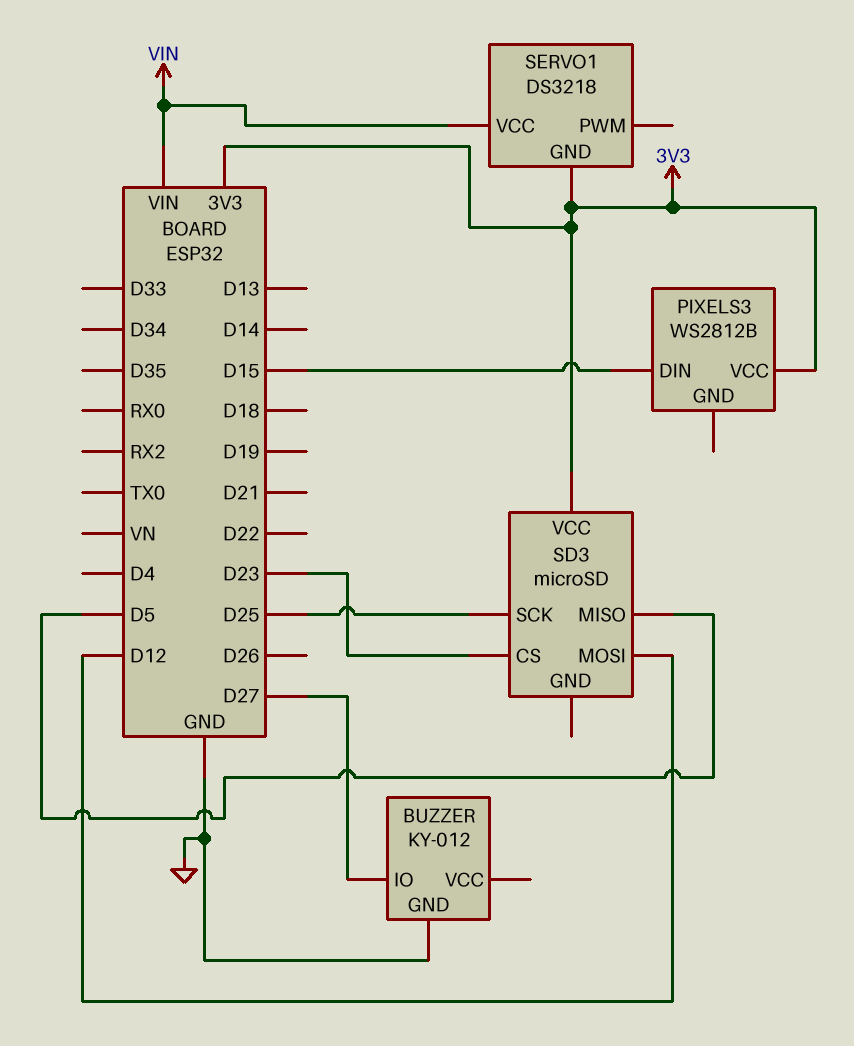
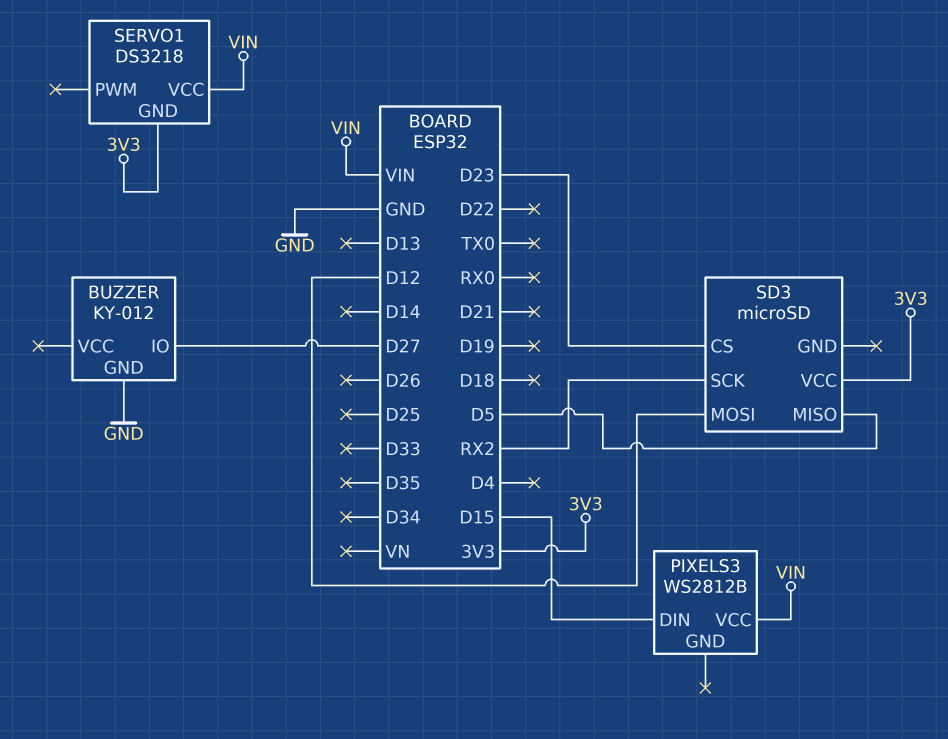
PIXELS3 pin VCC: 3V3 -> VIN
SD3 pin SCK: D25 -> RX2

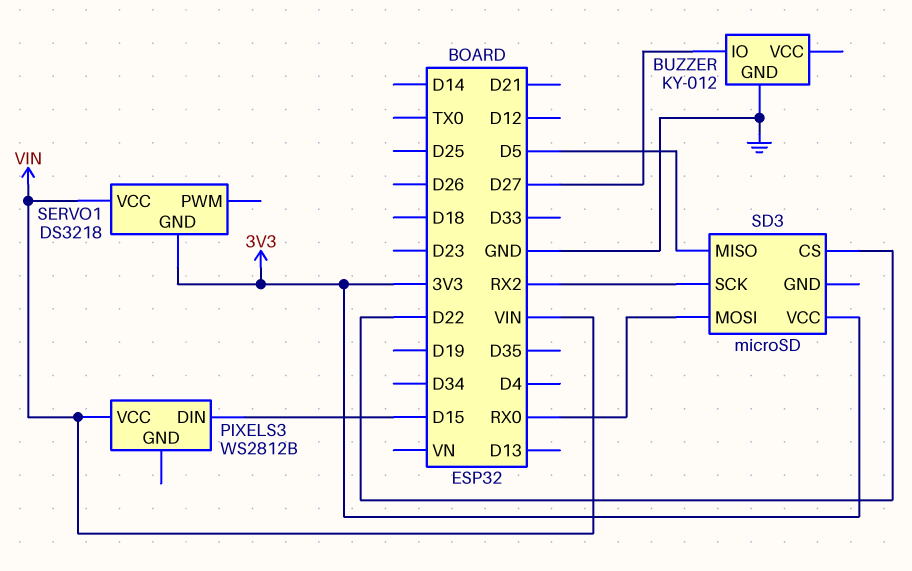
SD3 pin CS: D23 -> D22
SD3 pin MOSI: D12 -> RX0

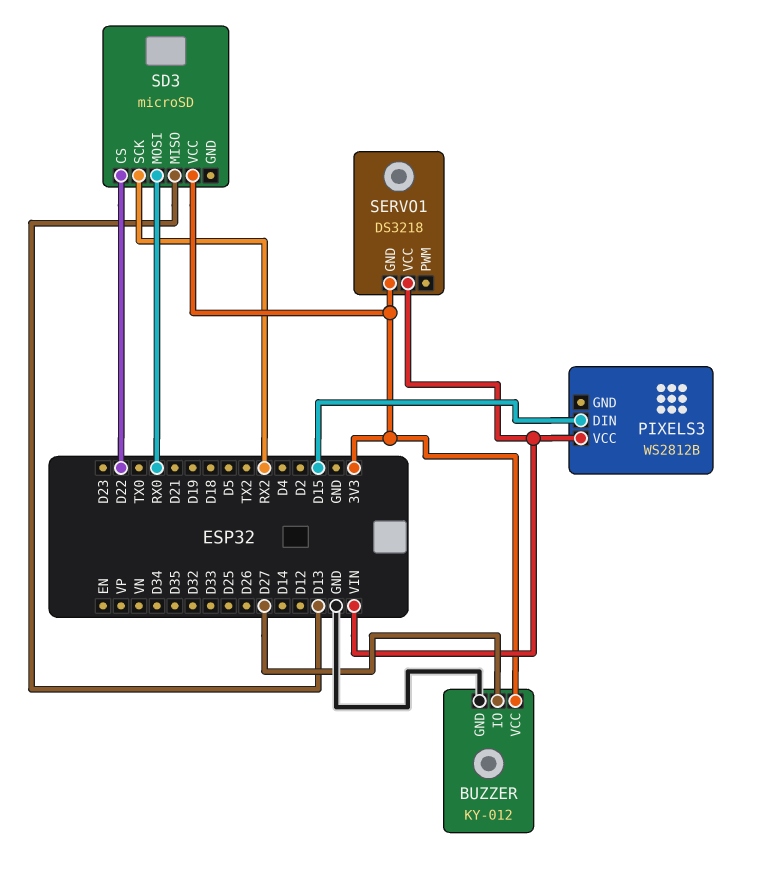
BUZZER pin VCC: none -> 3V3
SD3 pin MISO: D5 -> D13

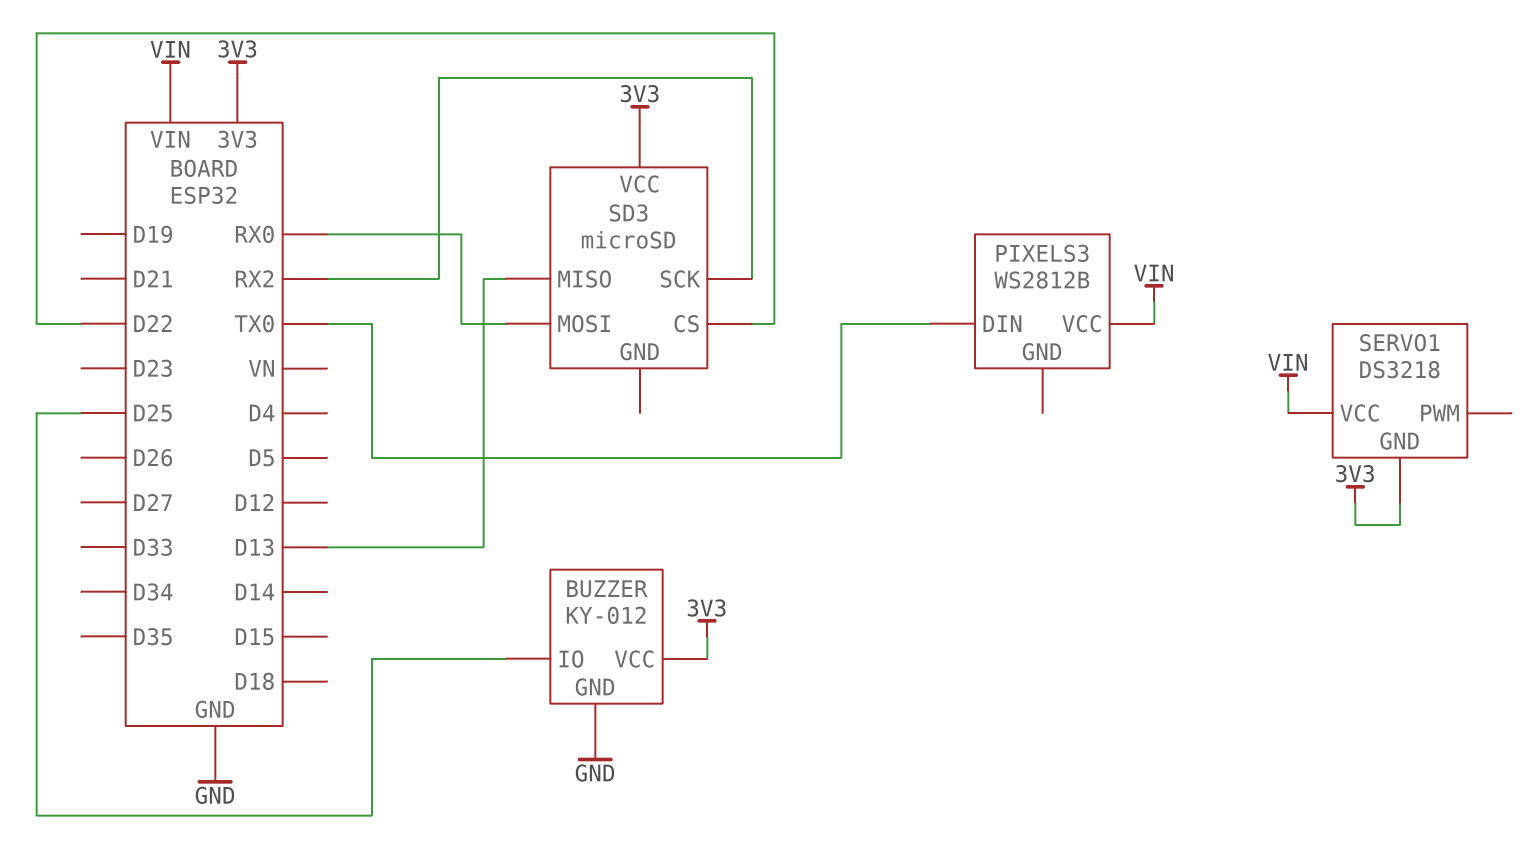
BUZZER pin IO: D27 -> D25
PIXELS3 pin DIN: D15 -> TX0

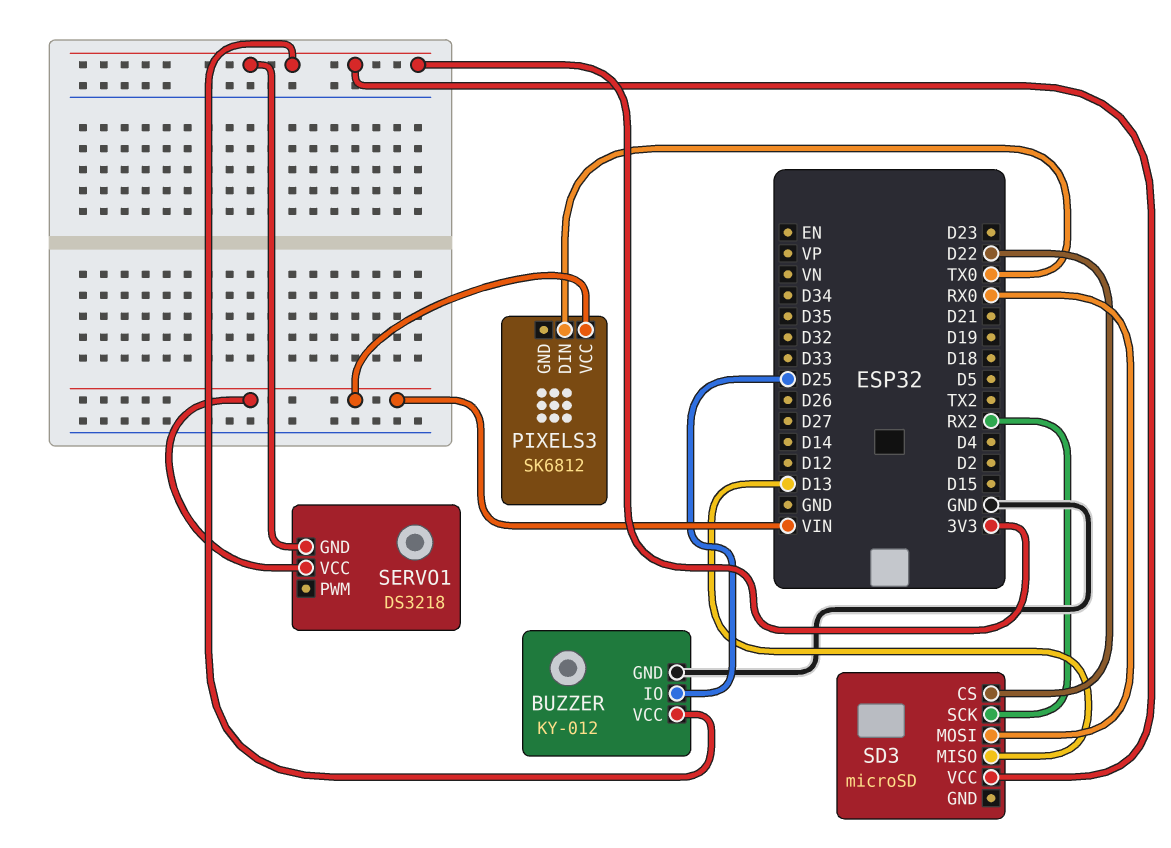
PIXELS3: WS2812B -> SK6812

